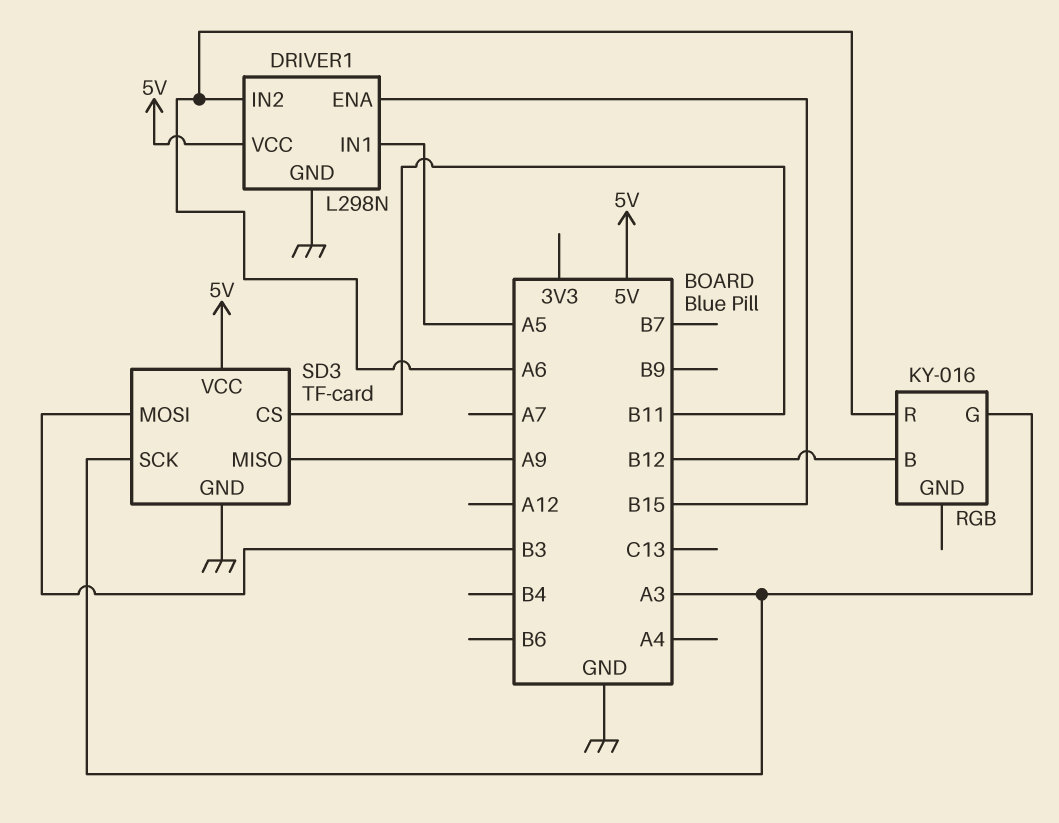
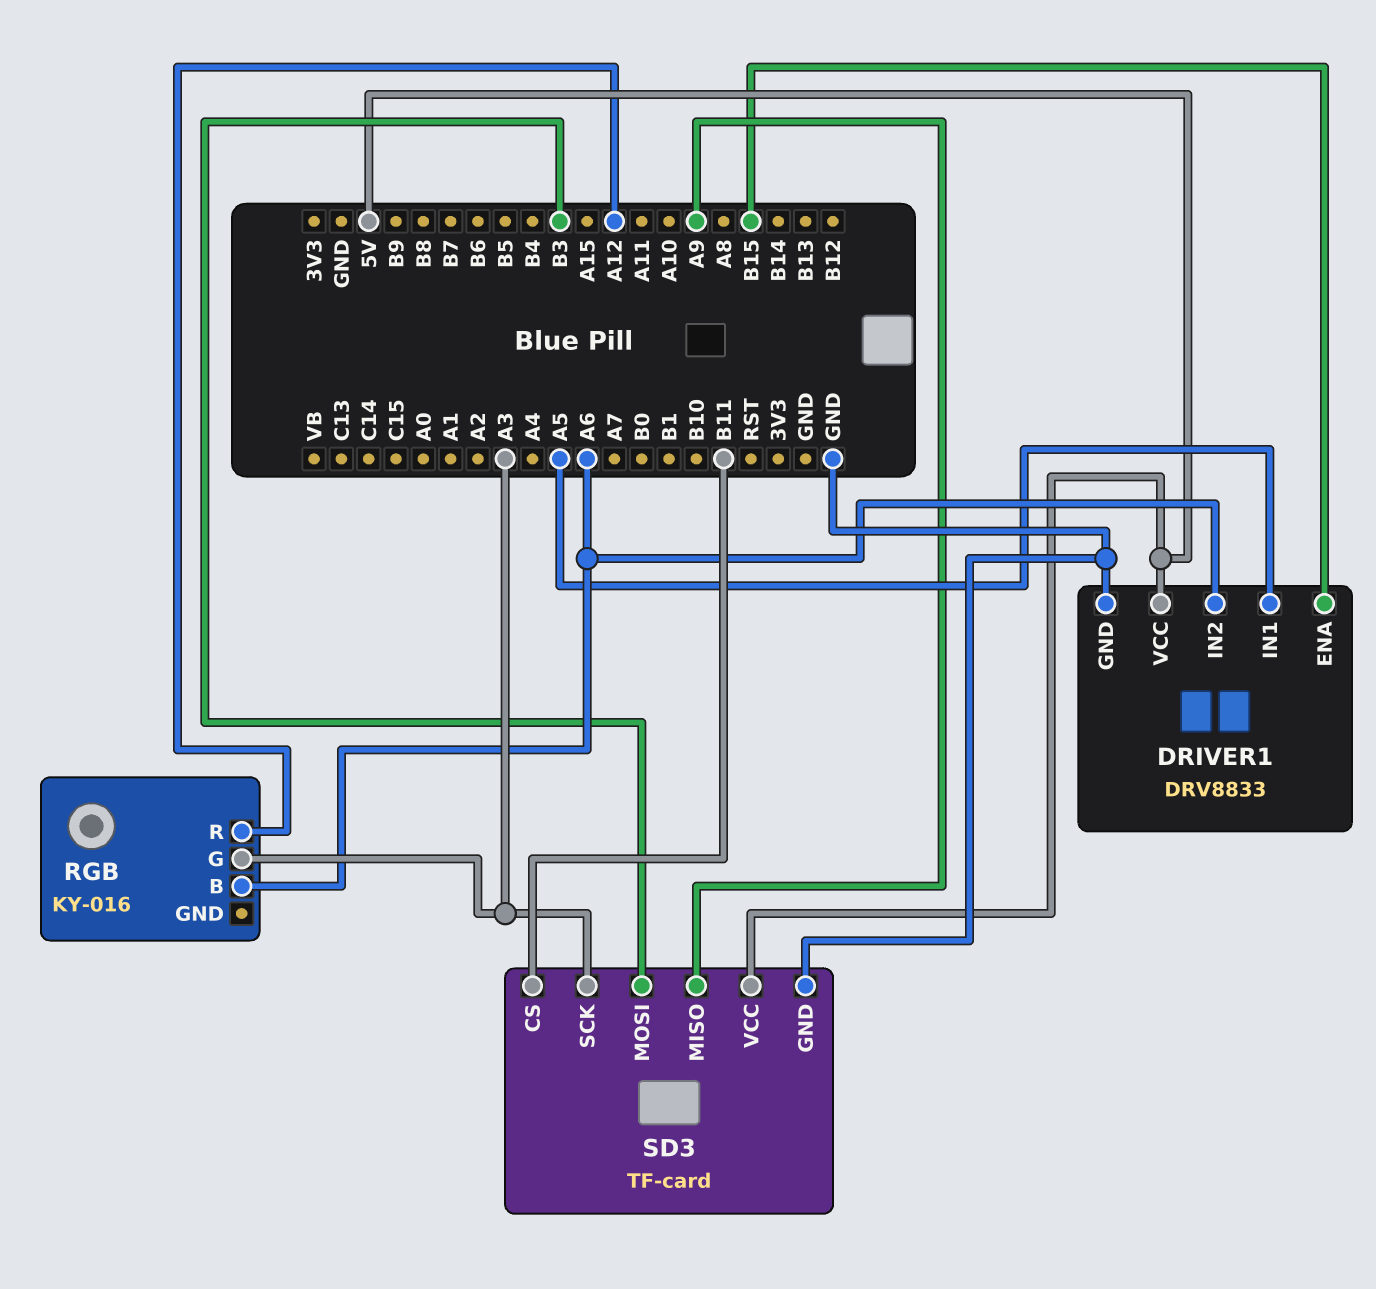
DRIVER1: L298N -> DRV8833
RGB pin B: B12 -> A6
RGB pin R: A6 -> A12

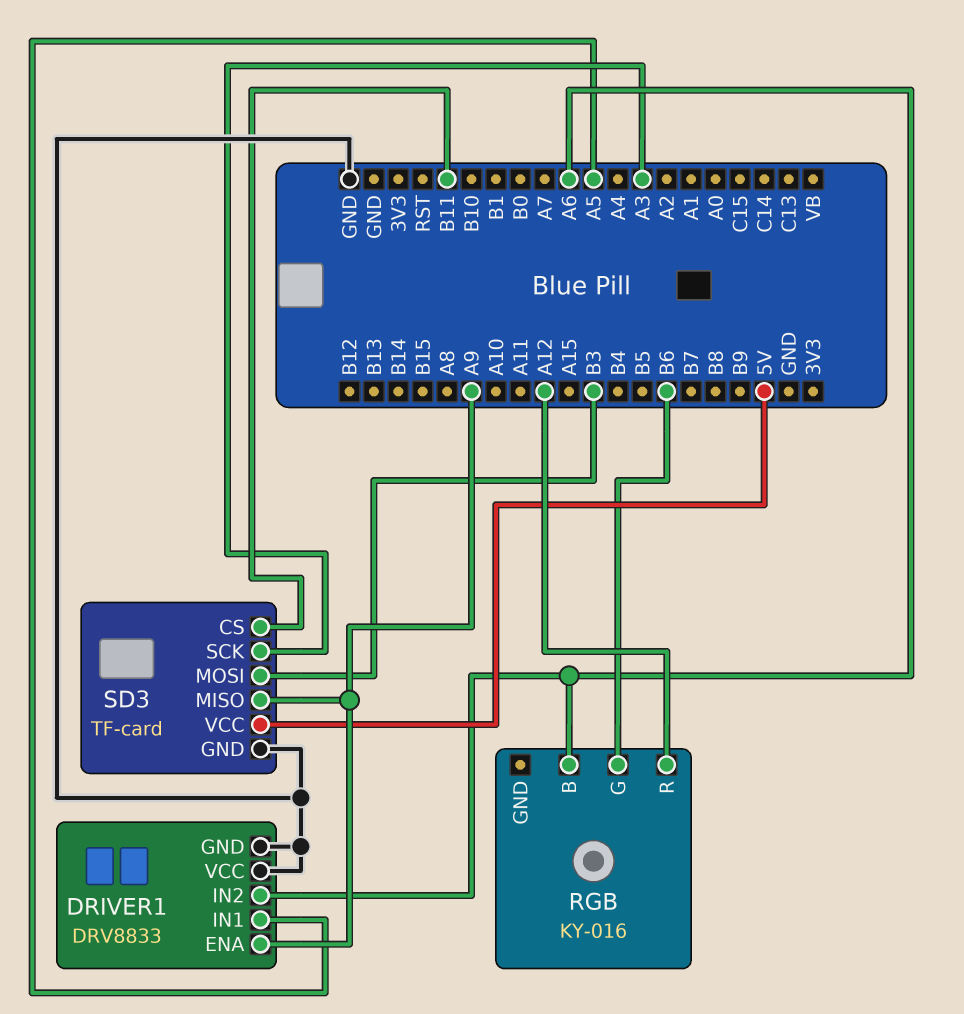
DRIVER1 pin ENA: B15 -> A9
DRIVER1 pin VCC: 5V -> GND
RGB pin G: A3 -> B6

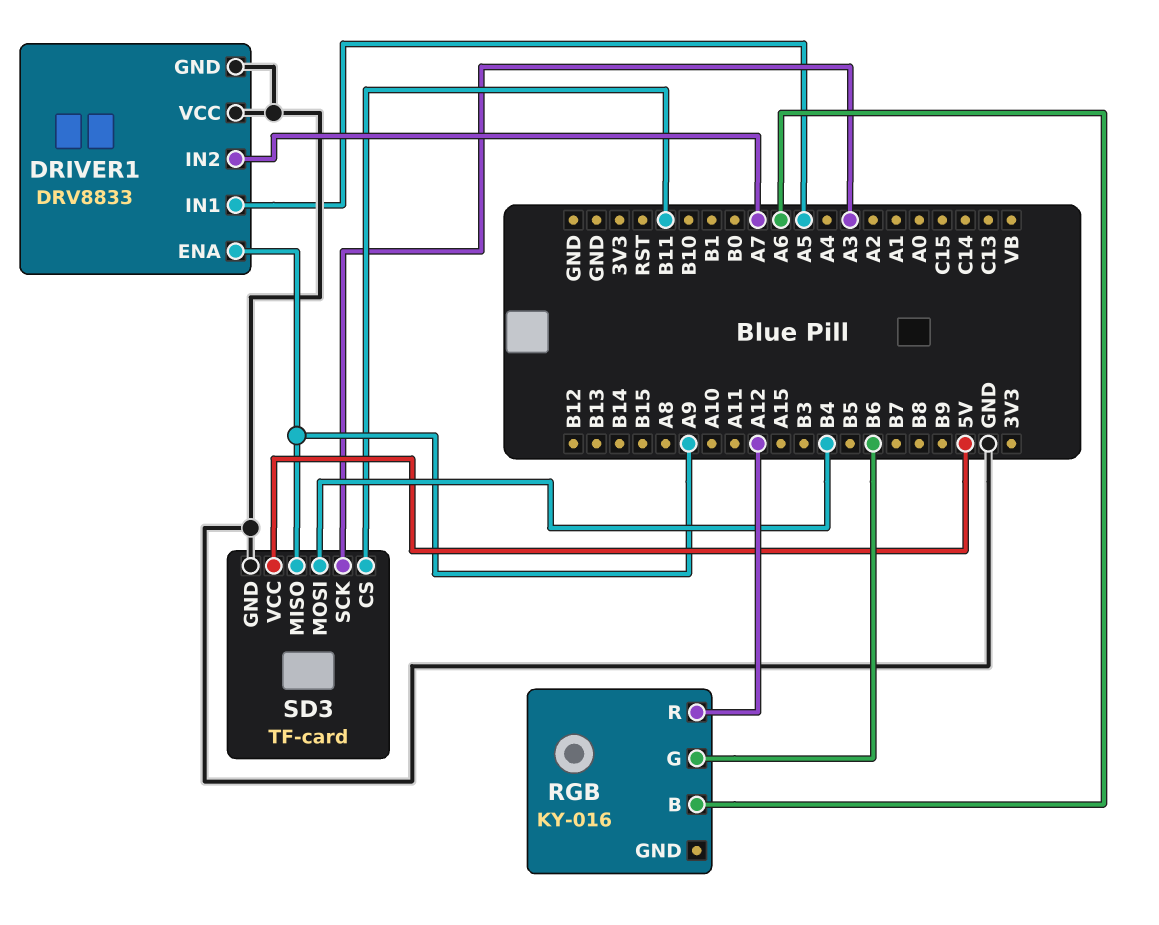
DRIVER1 pin IN2: A6 -> A7
SD3 pin MOSI: B3 -> B4

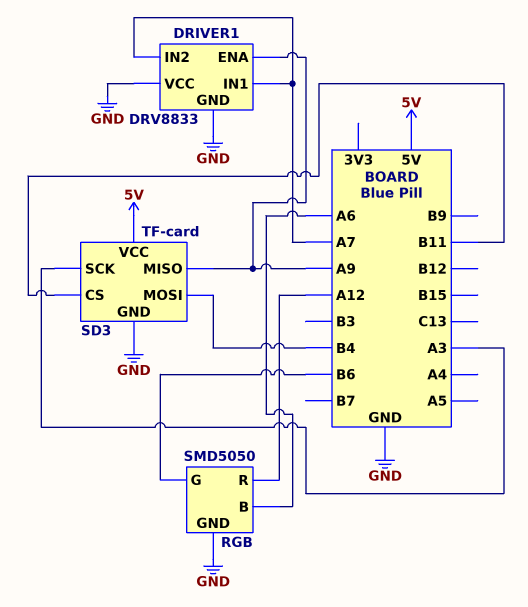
DRIVER1 pin IN1: A5 -> A7
RGB: KY-016 -> SMD5050
RGB pin GND: none -> GND

